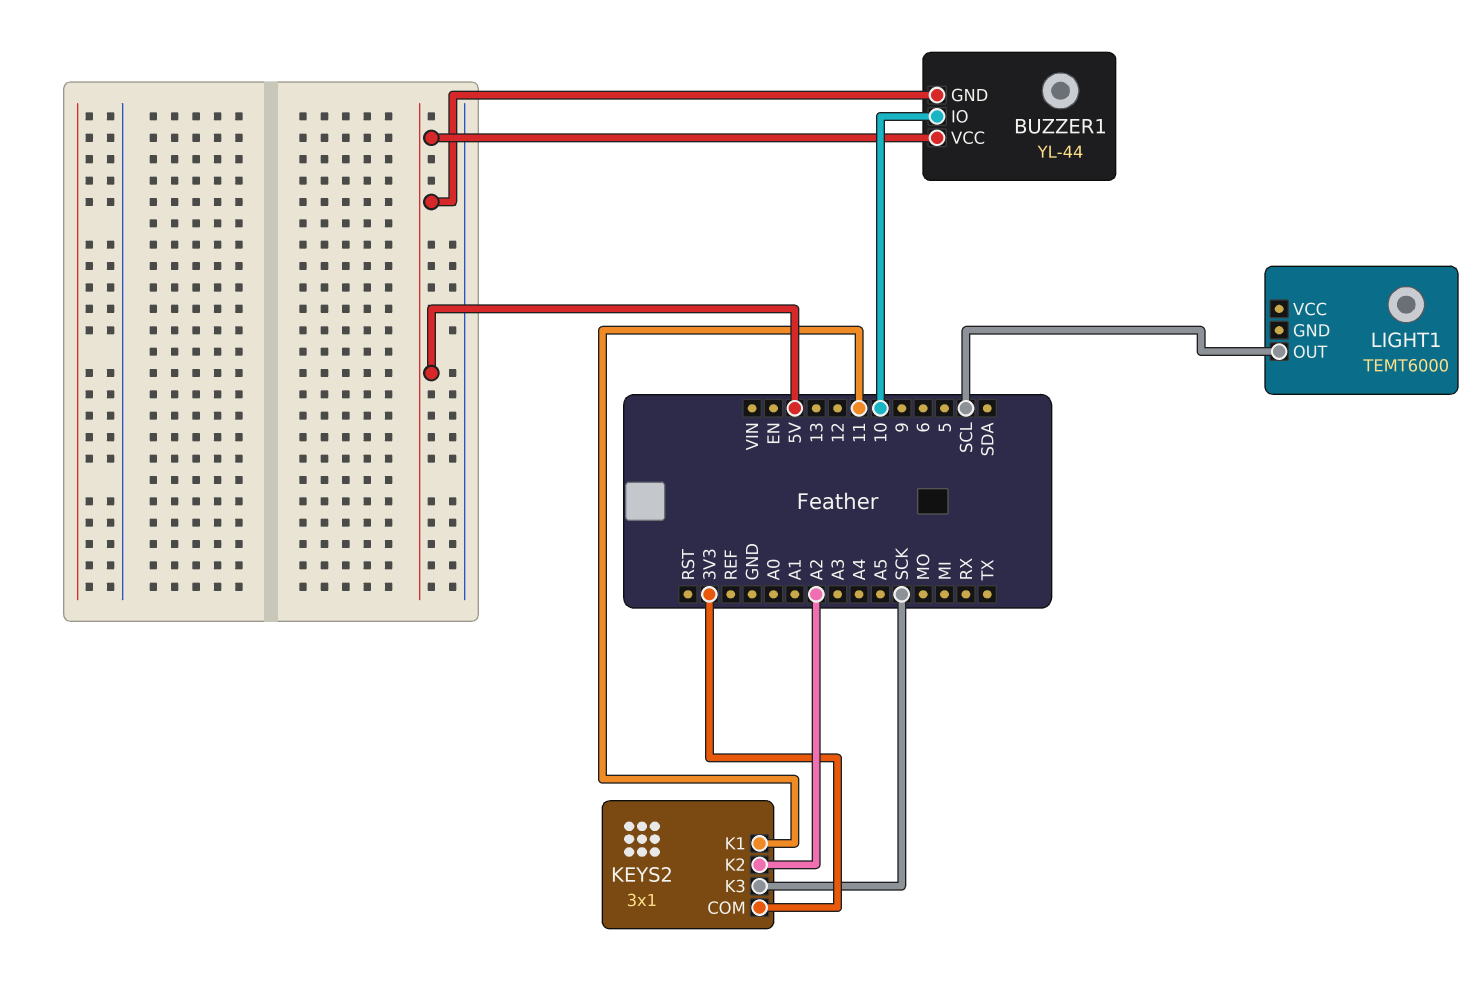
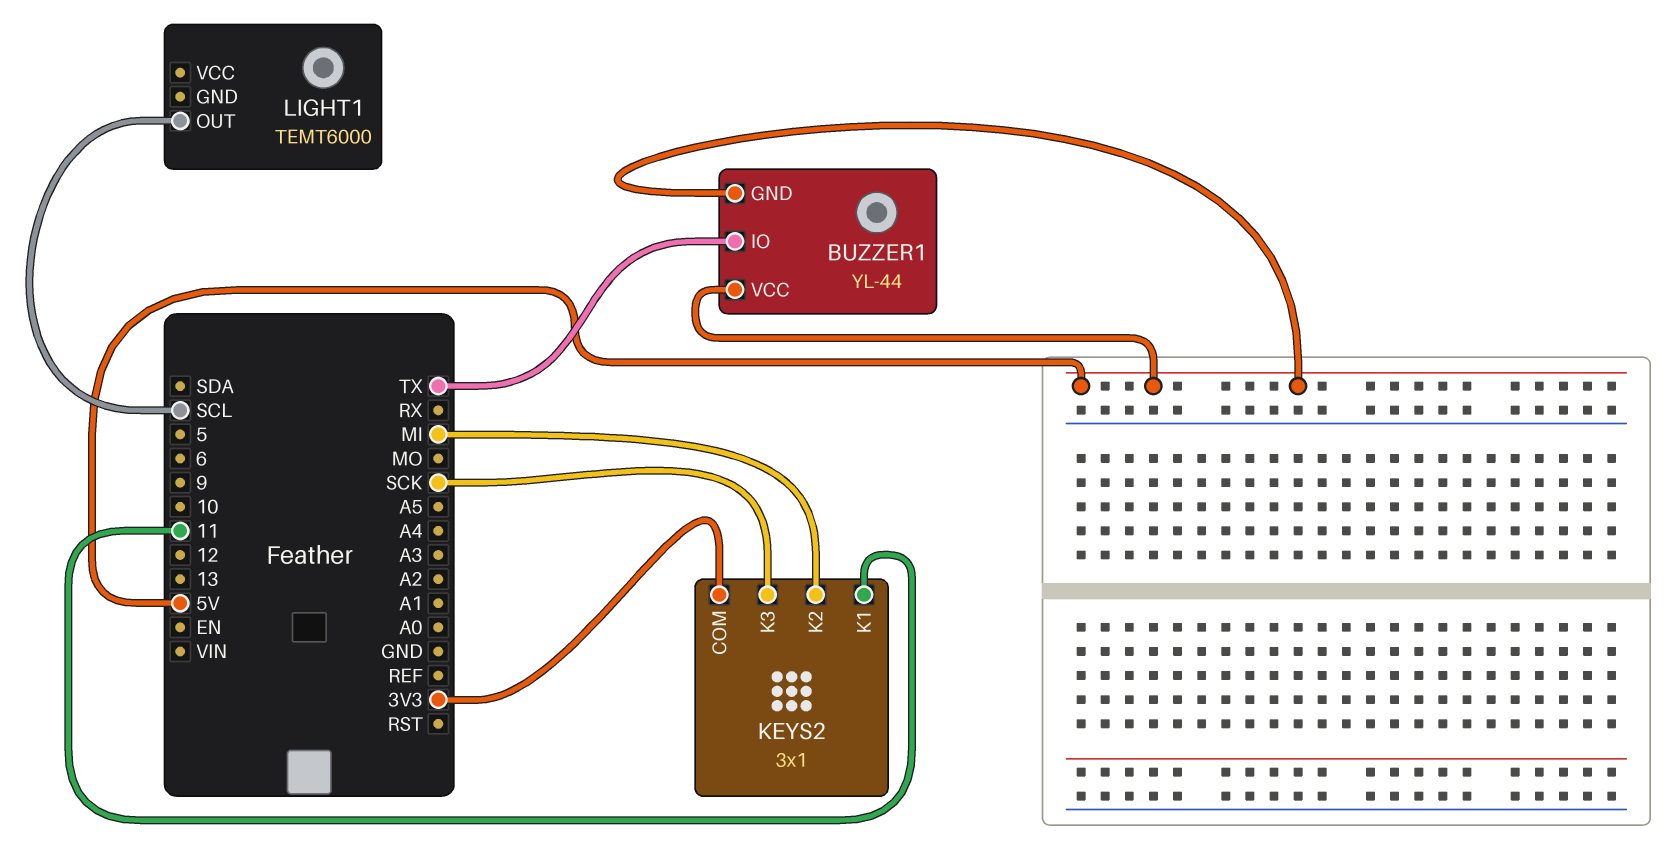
BUZZER1 pin IO: 10 -> TX
KEYS2 pin K2: A2 -> MI

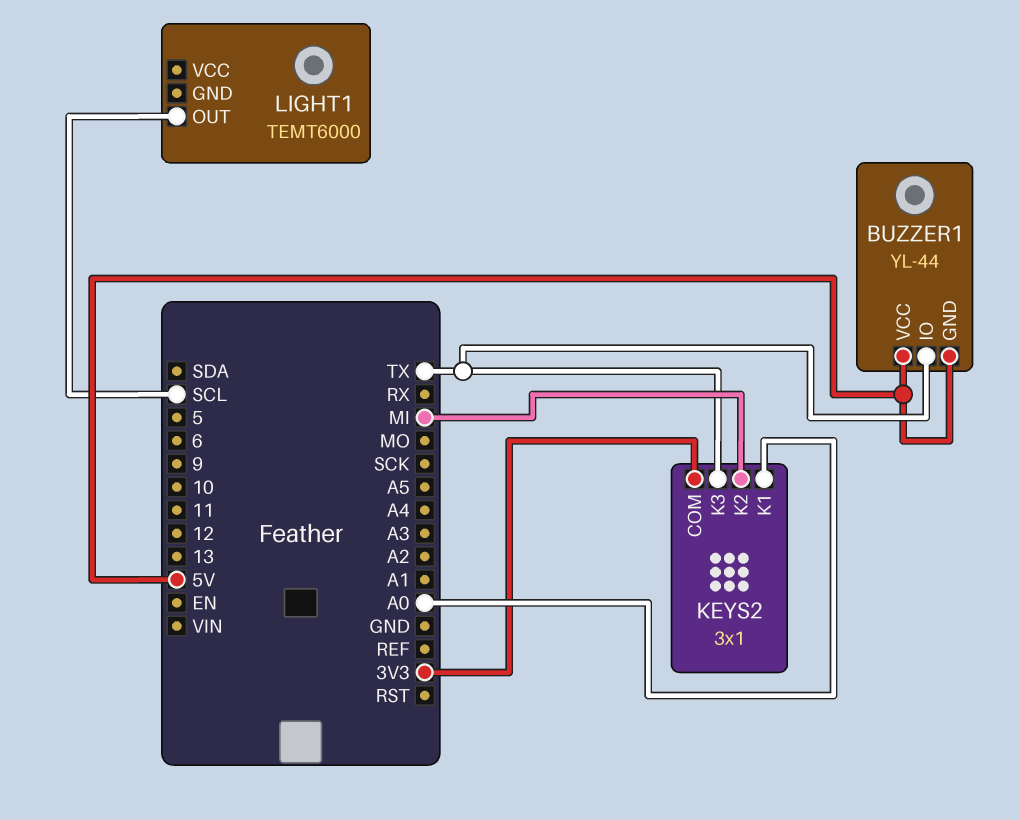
KEYS2 pin K1: 11 -> A0
KEYS2 pin K3: SCK -> TX

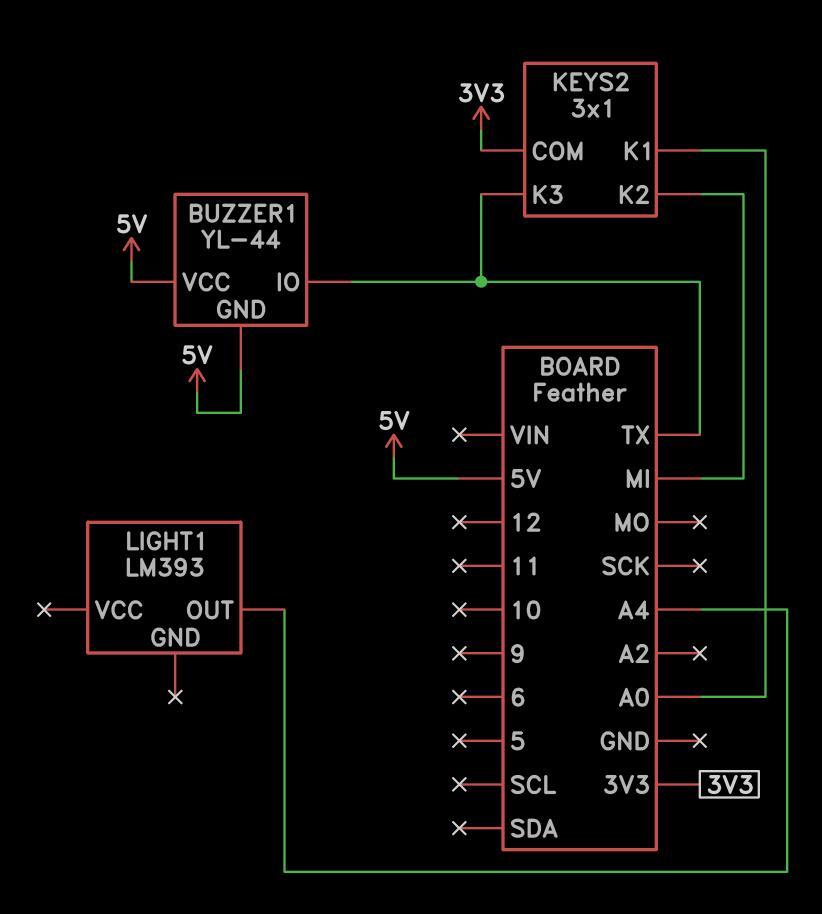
LIGHT1: TEMT6000 -> LM393
LIGHT1 pin OUT: SCL -> A4

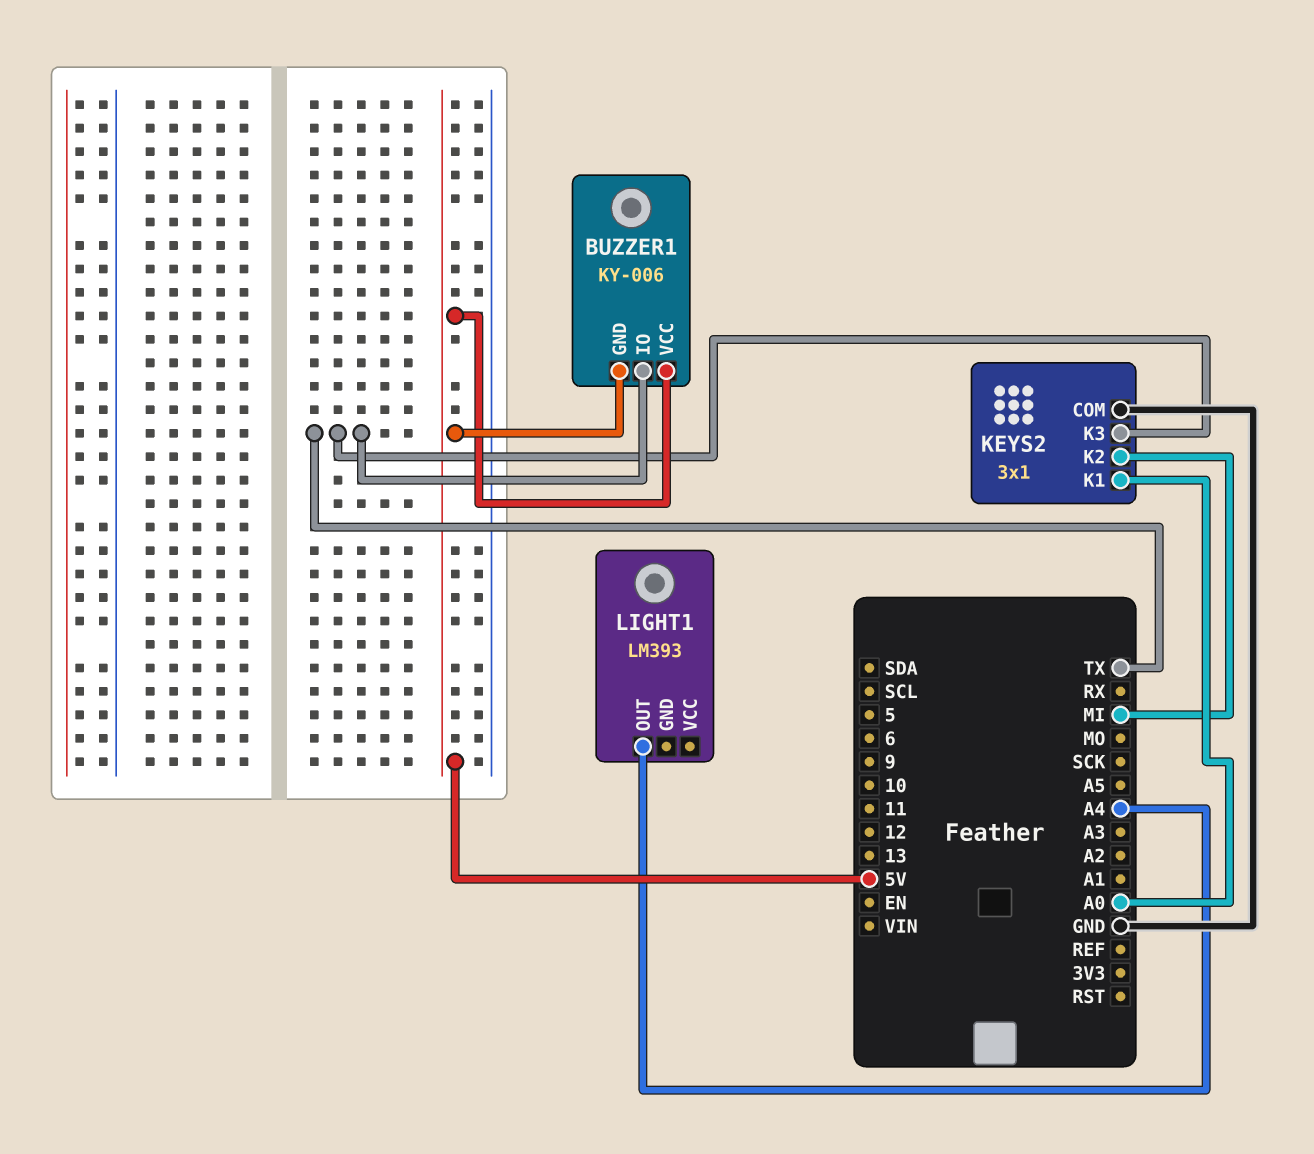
BUZZER1: YL-44 -> KY-006
KEYS2 pin COM: 3V3 -> GND

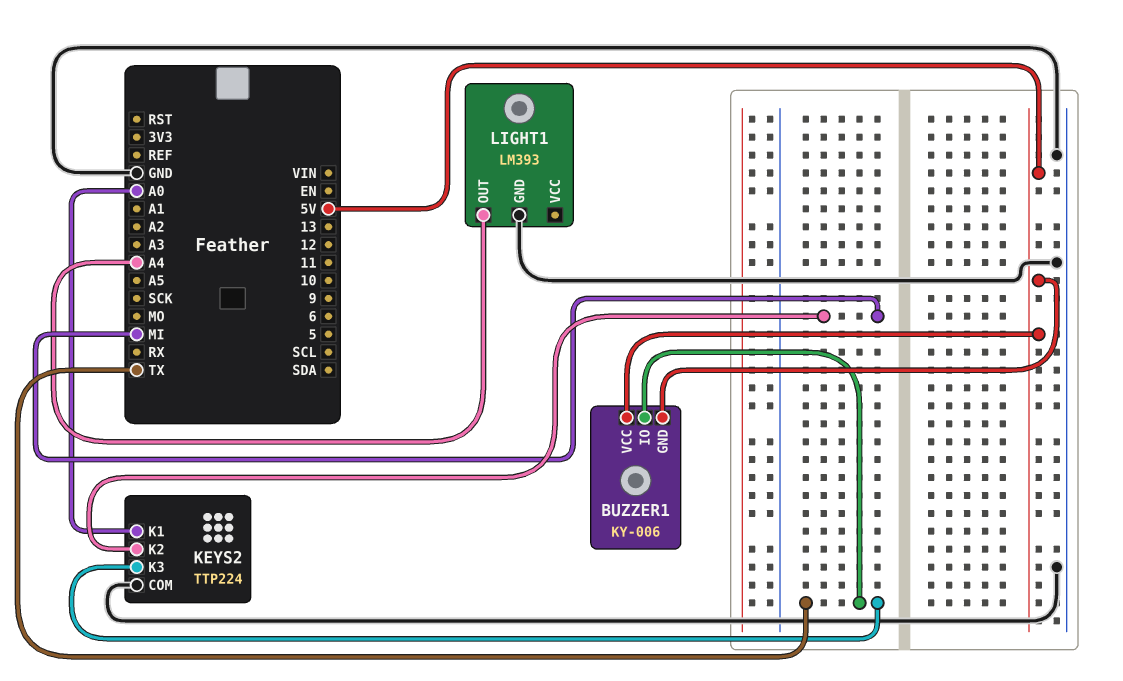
KEYS2: 3x1 -> TTP224
LIGHT1 pin GND: none -> GND

